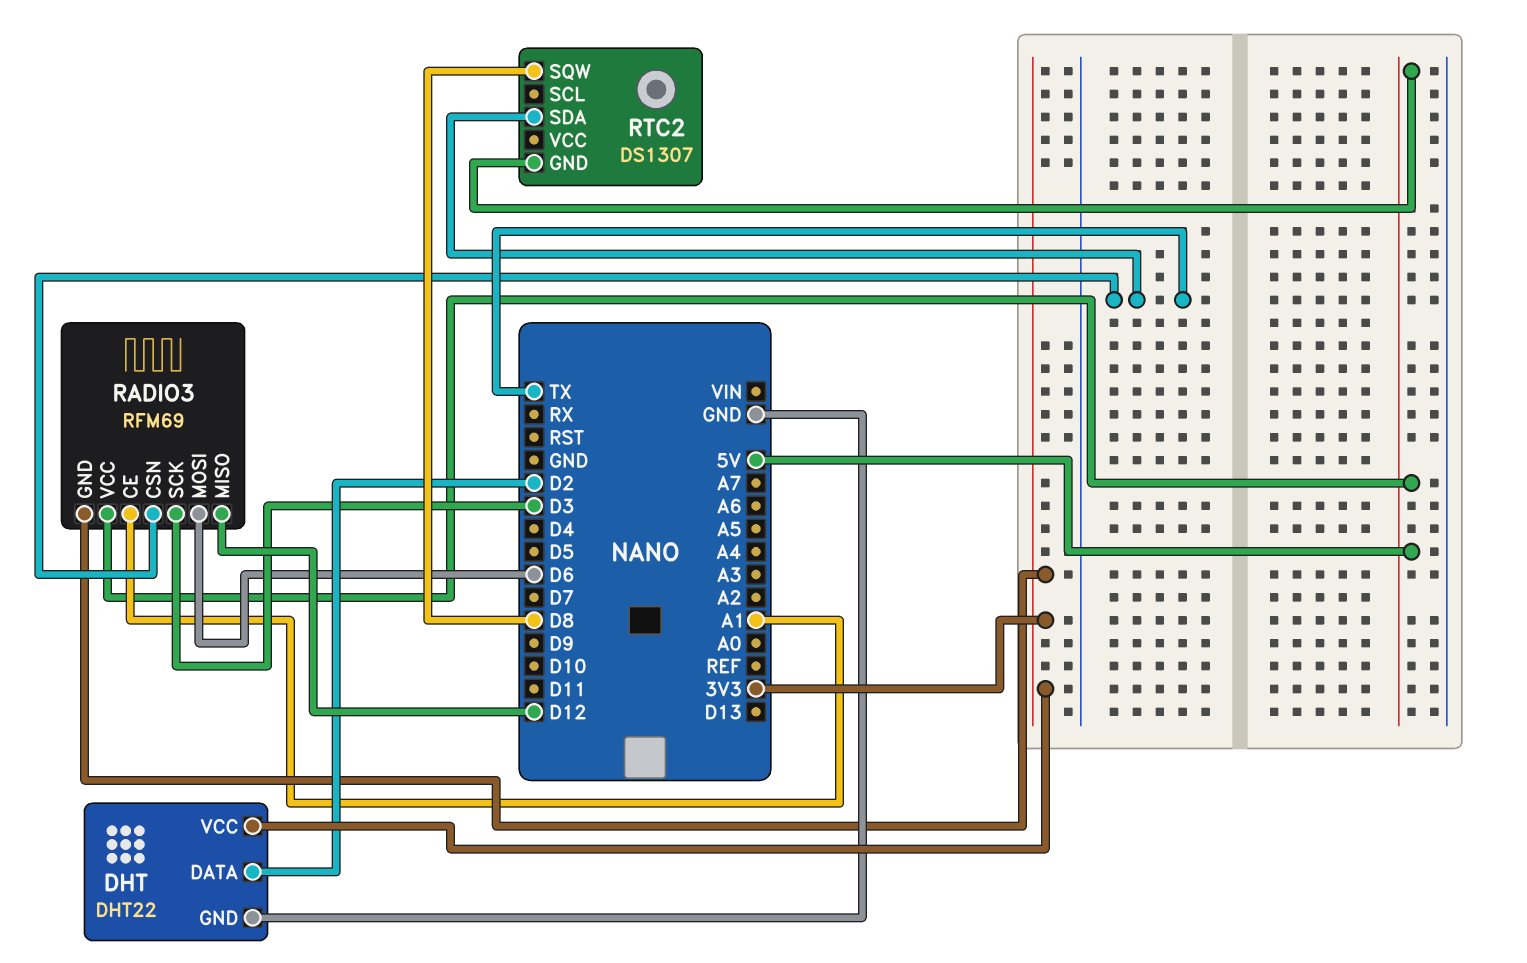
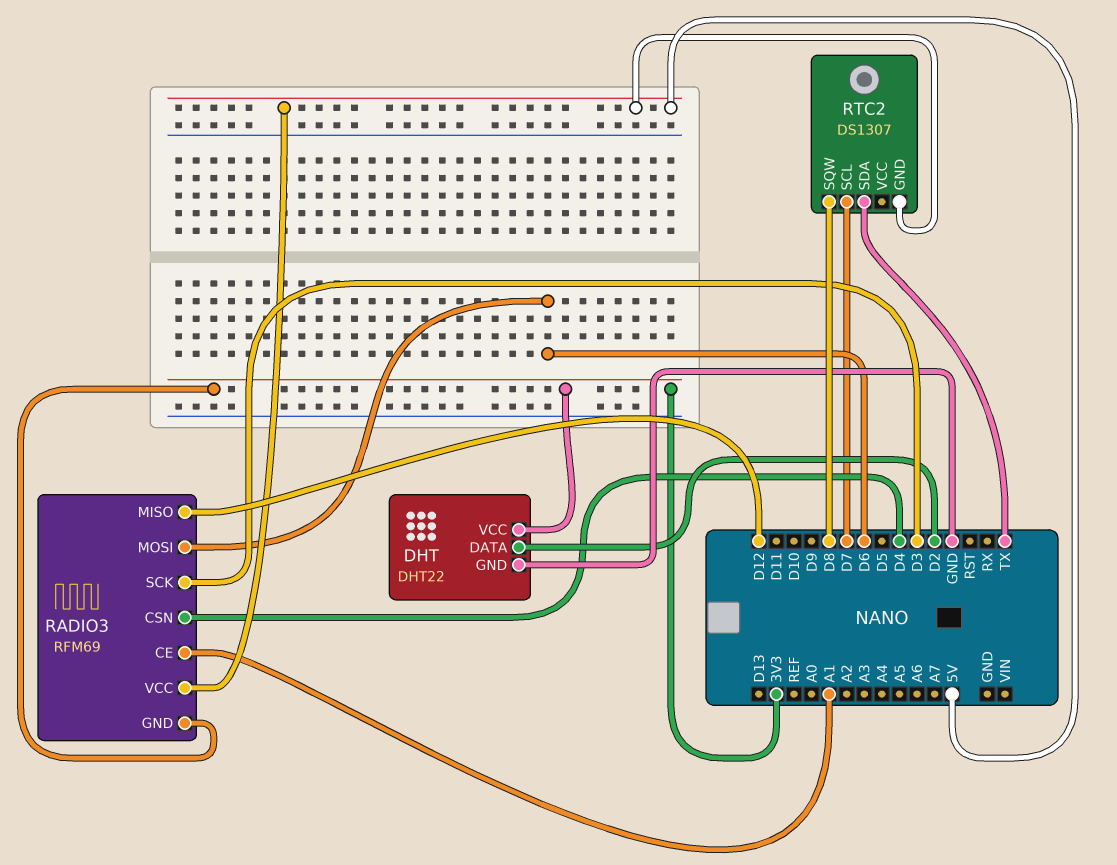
RADIO3 pin CSN: TX -> D4
RTC2 pin SCL: none -> D7

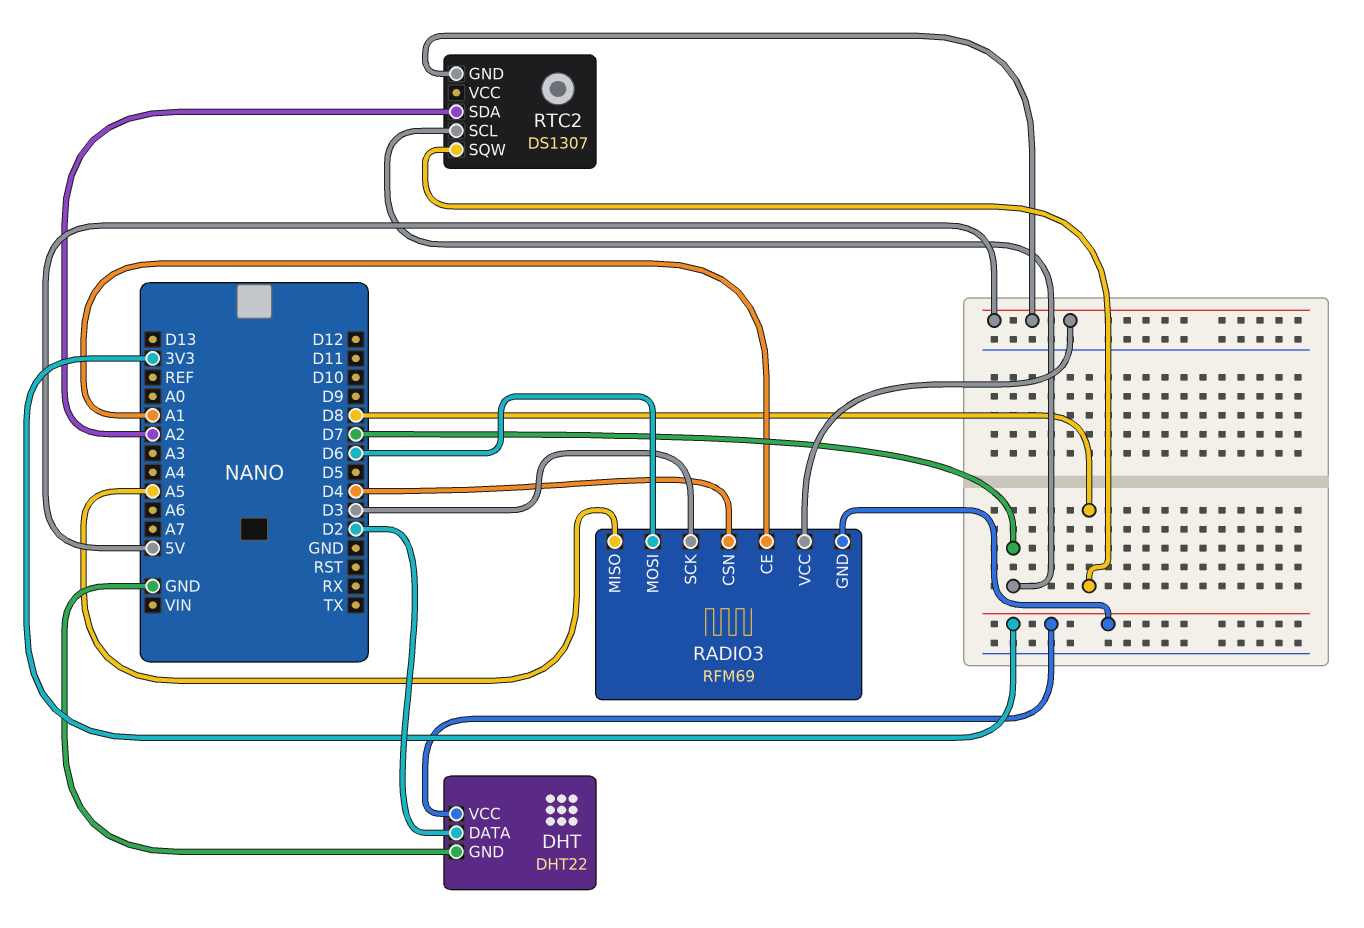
RADIO3 pin MISO: D12 -> A5
RTC2 pin SDA: TX -> A2

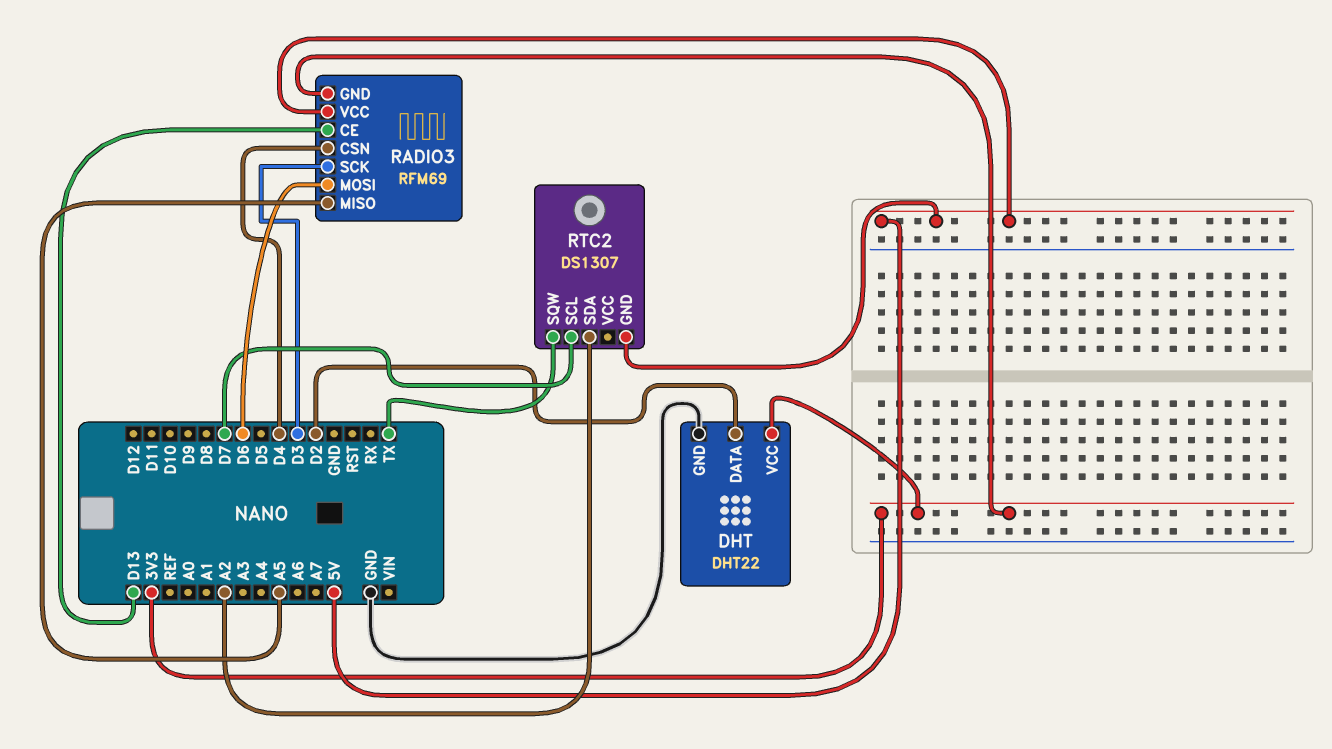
RADIO3 pin CE: A1 -> D13
RTC2 pin SQW: D8 -> TX

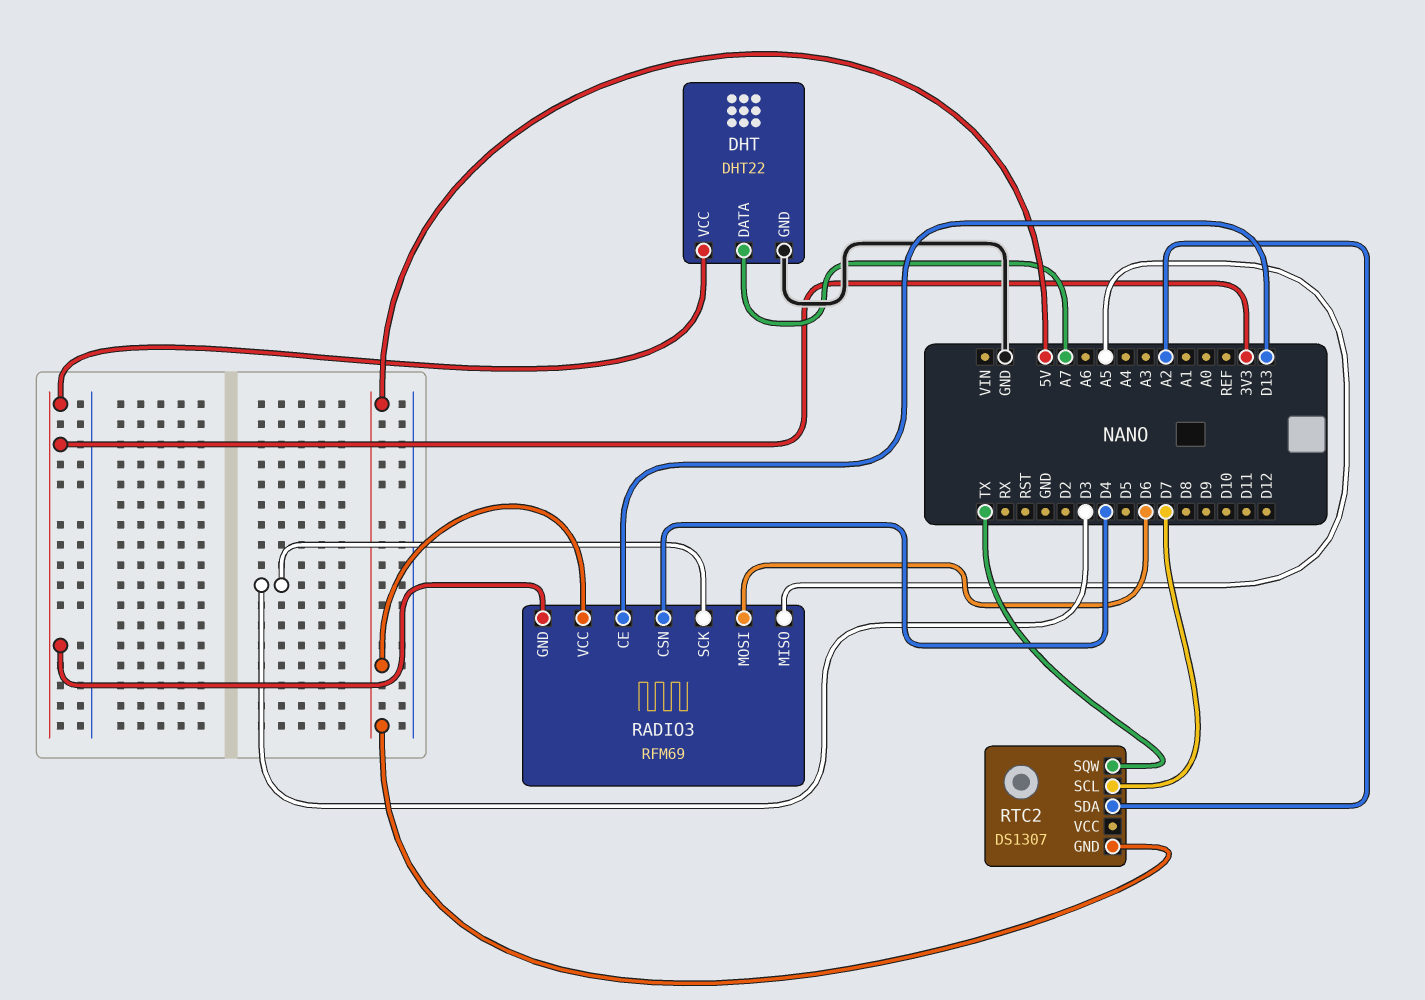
DHT pin DATA: D2 -> A7

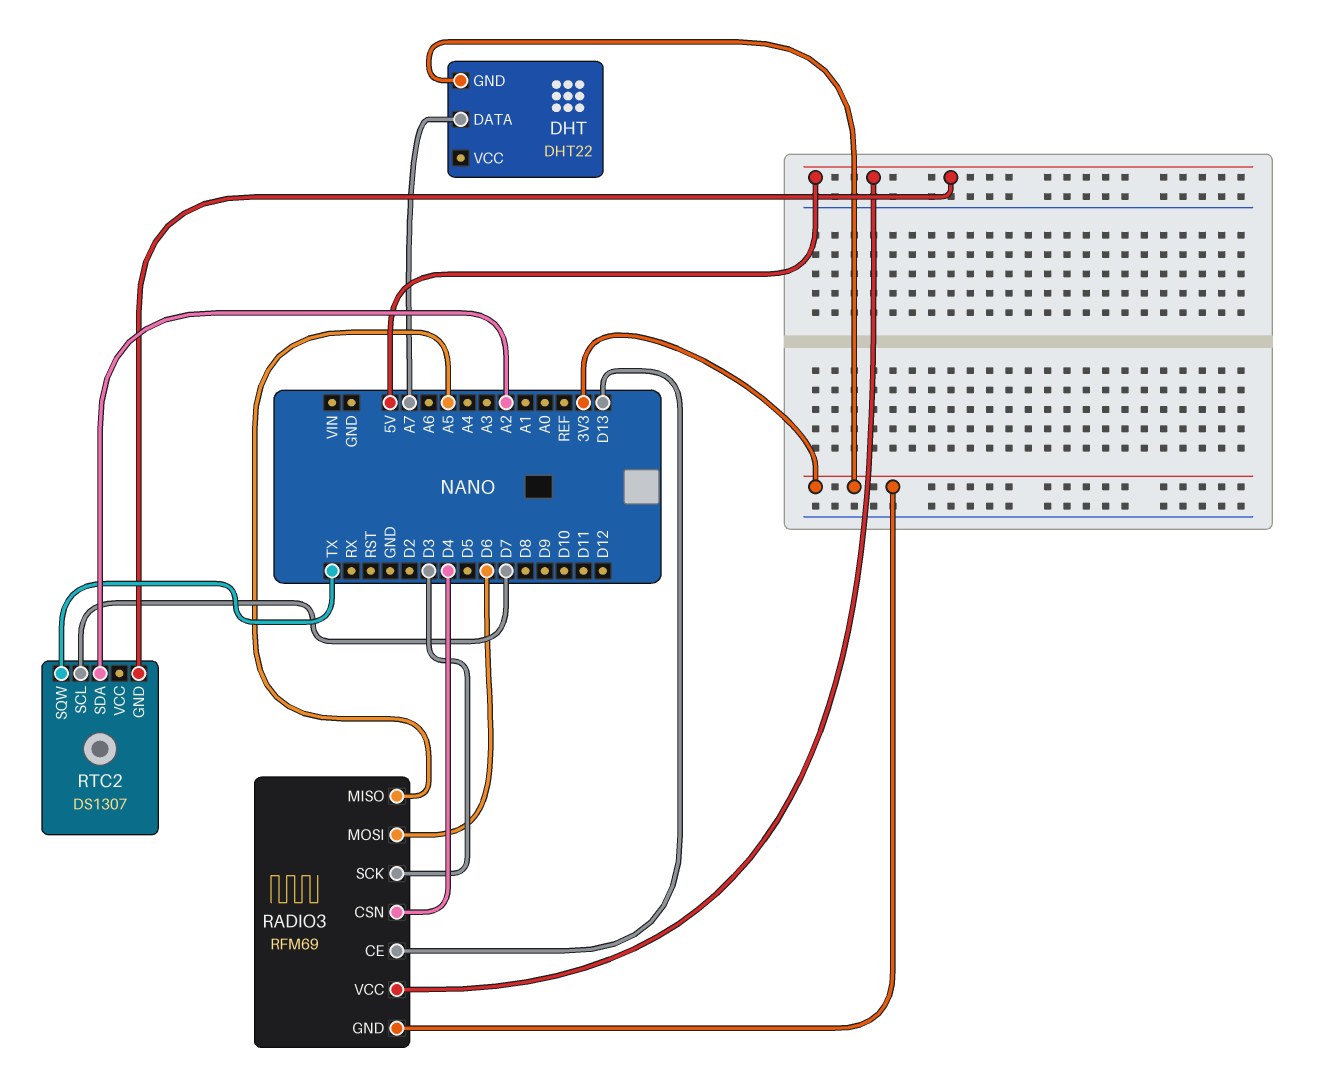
DHT pin GND: GND -> 3V3
DHT pin VCC: 3V3 -> none

